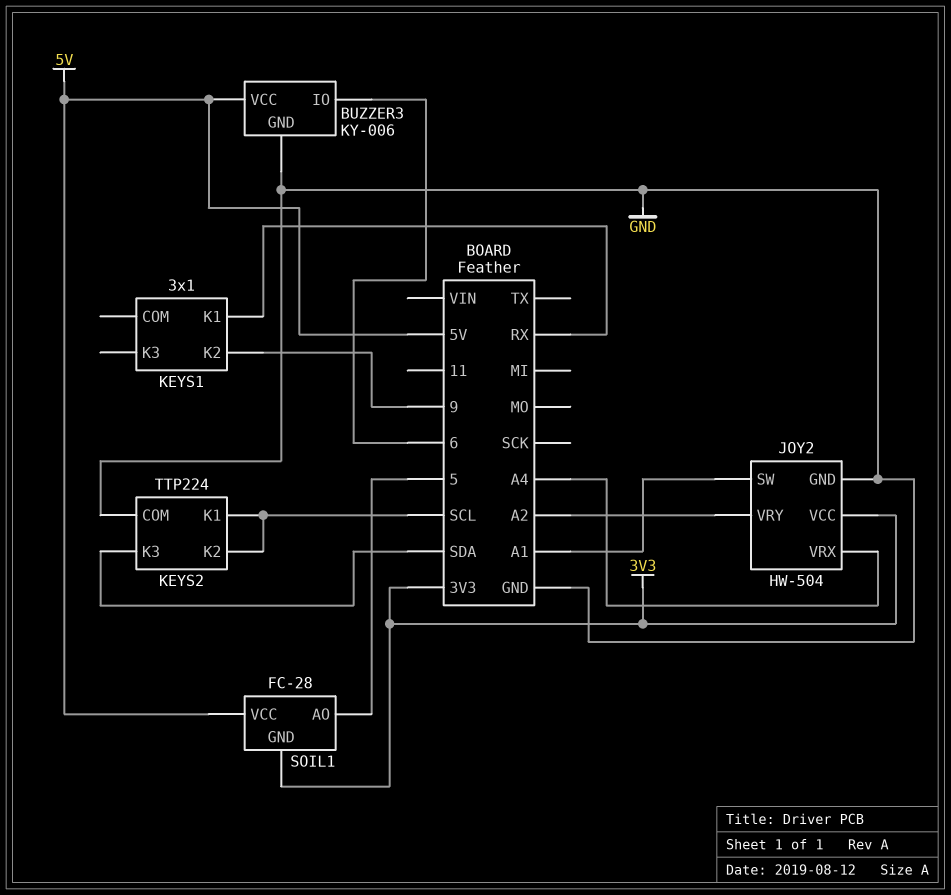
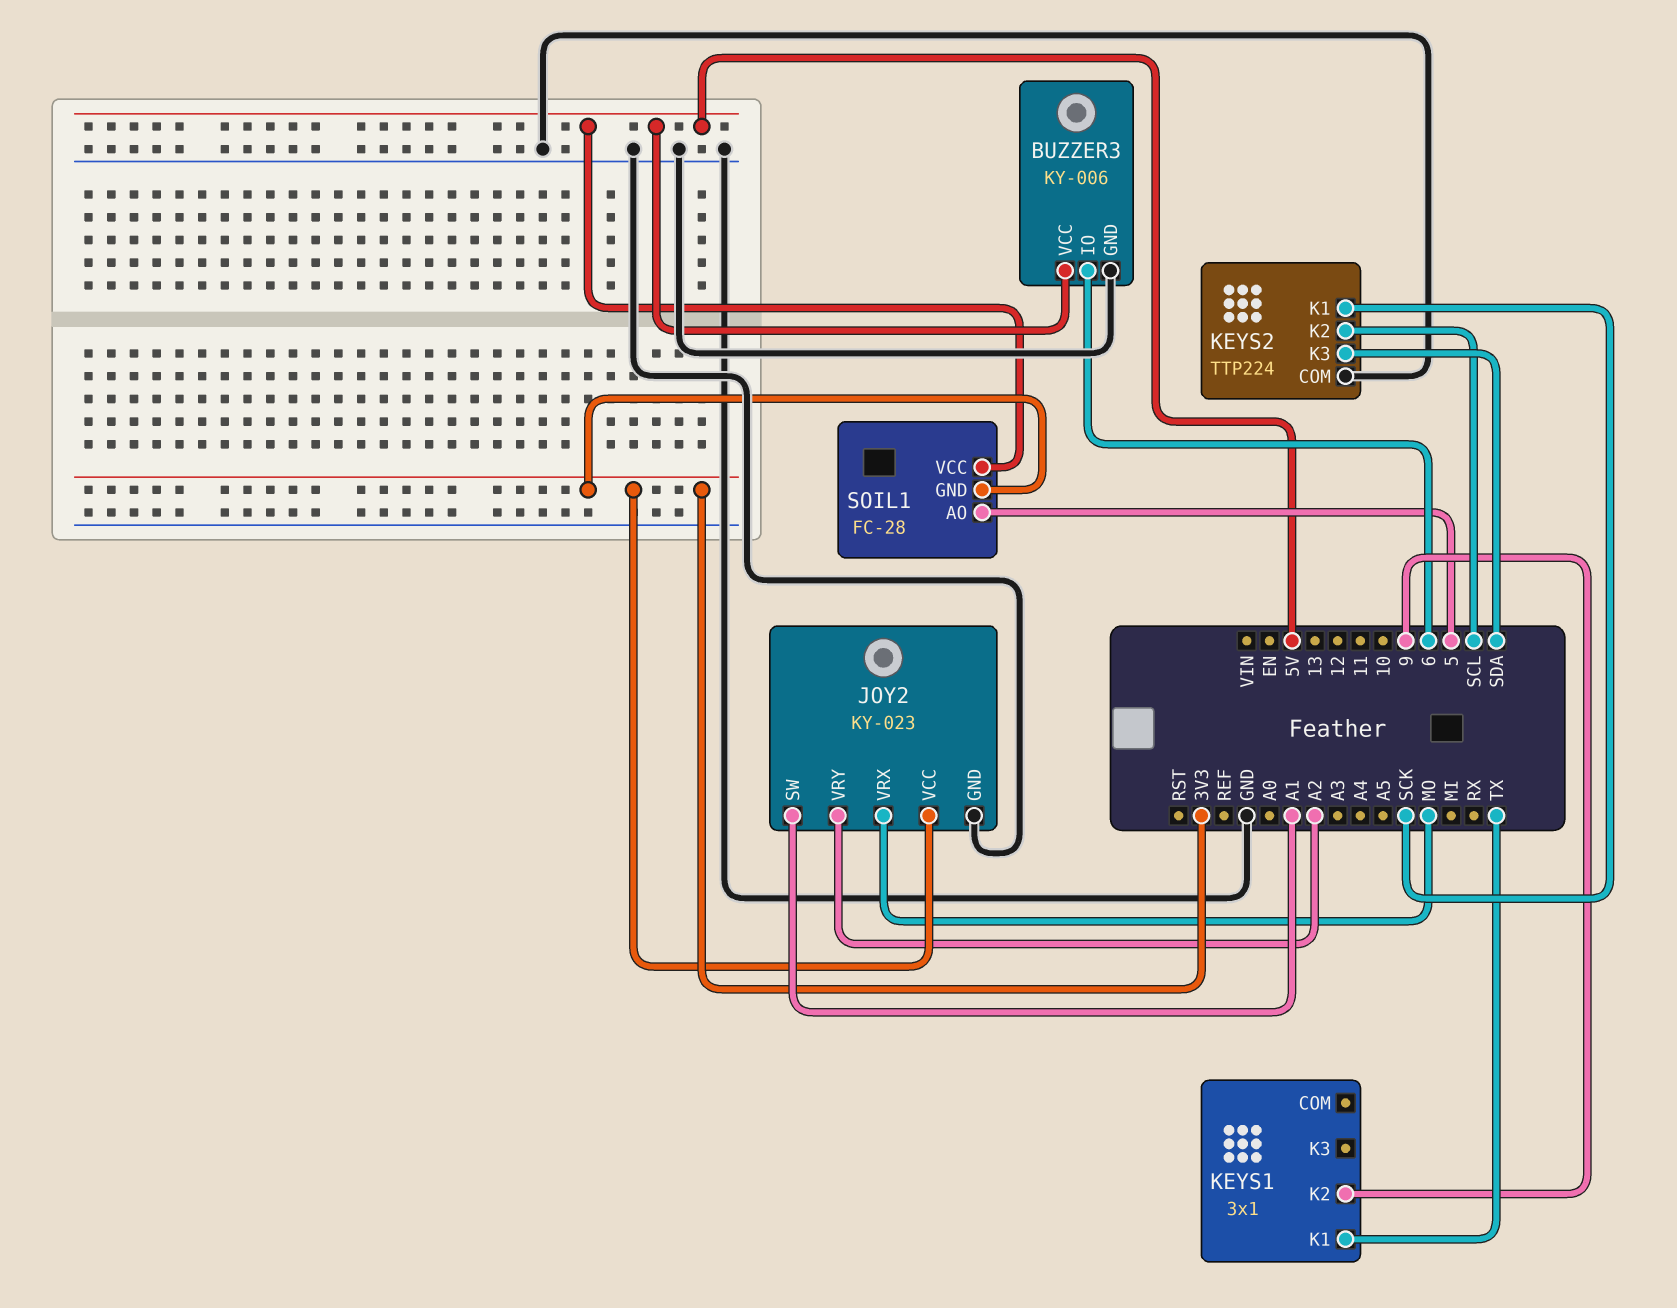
JOY2: HW-504 -> KY-023
JOY2 pin VRX: A4 -> MO
KEYS1 pin K1: RX -> TX
KEYS2 pin K1: SCL -> SCK

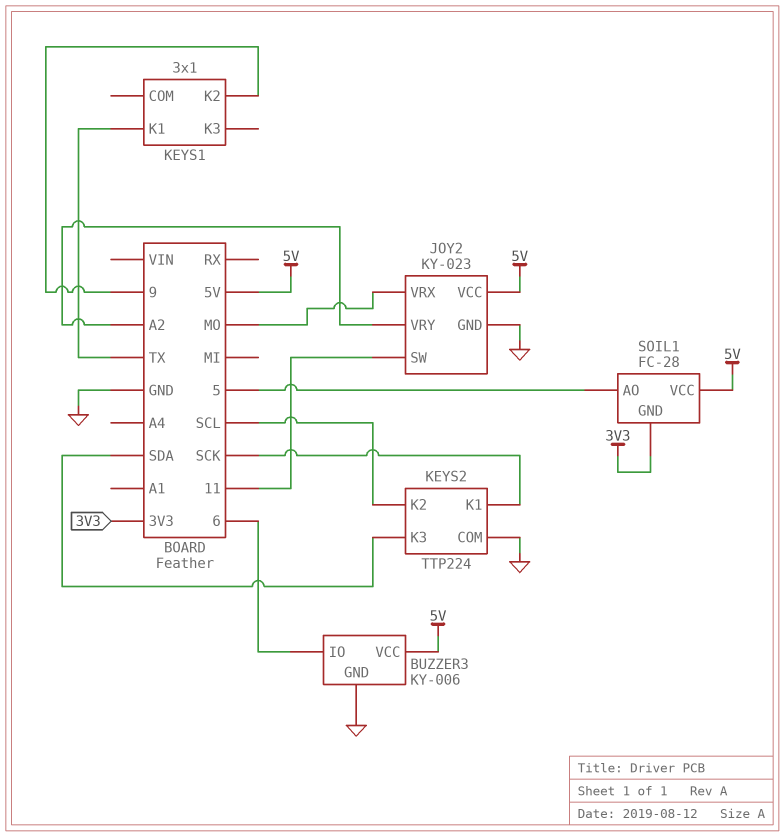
JOY2 pin SW: A1 -> 11
JOY2 pin VCC: 3V3 -> 5V

